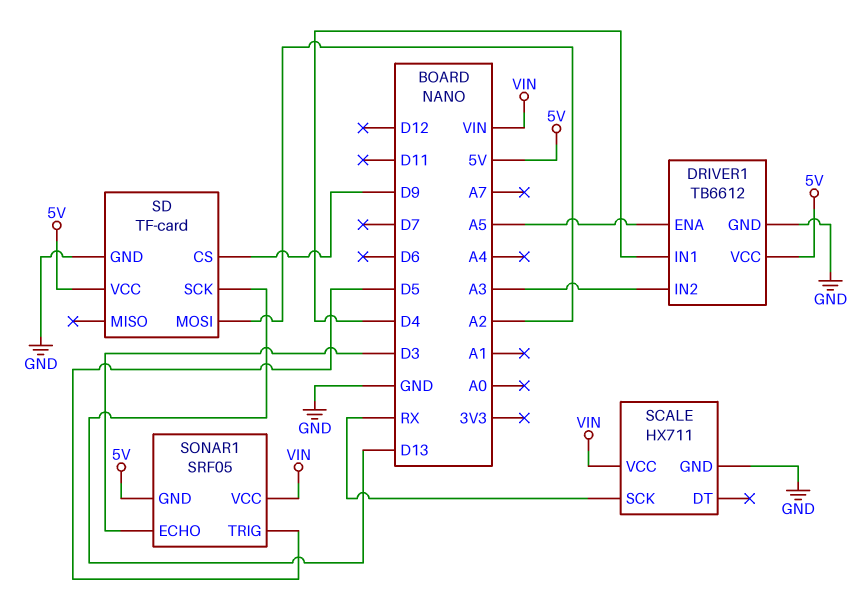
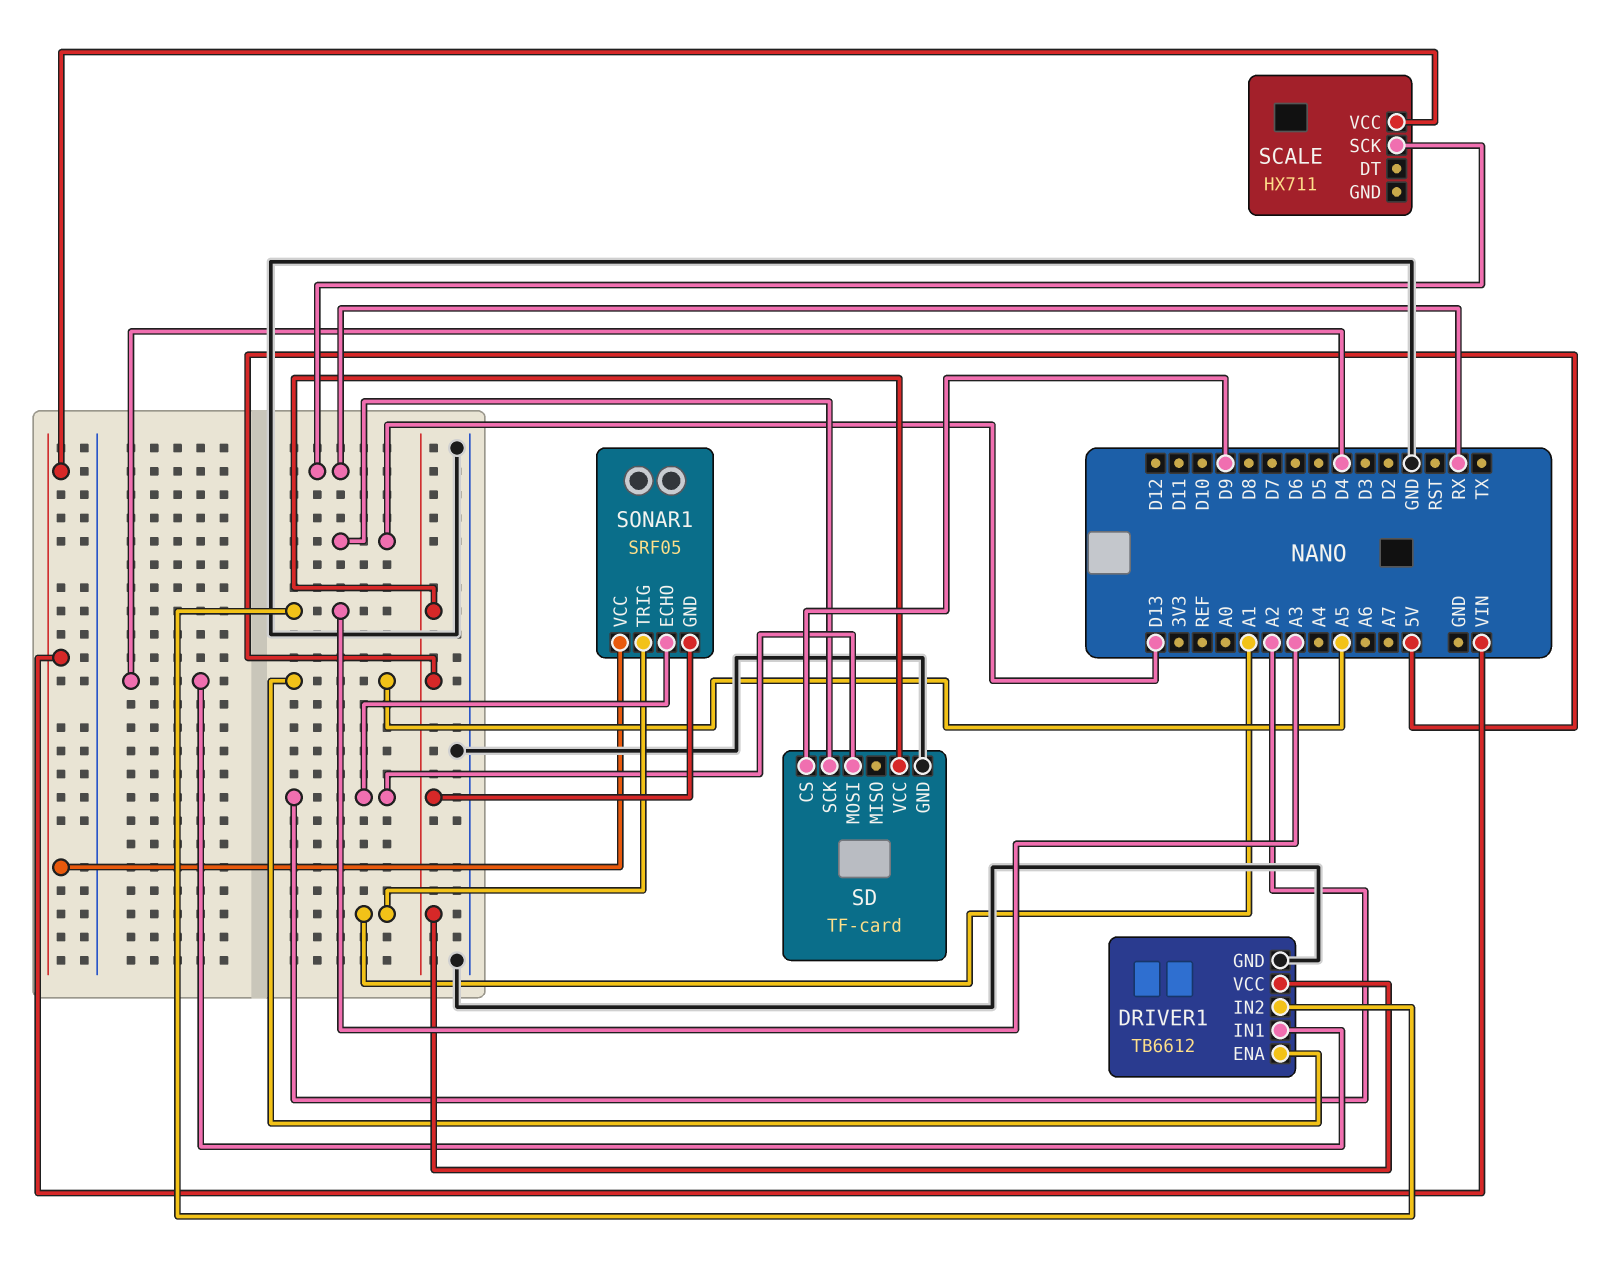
SCALE pin GND: GND -> none
SONAR1 pin ECHO: D3 -> A2
SONAR1 pin TRIG: D5 -> A1

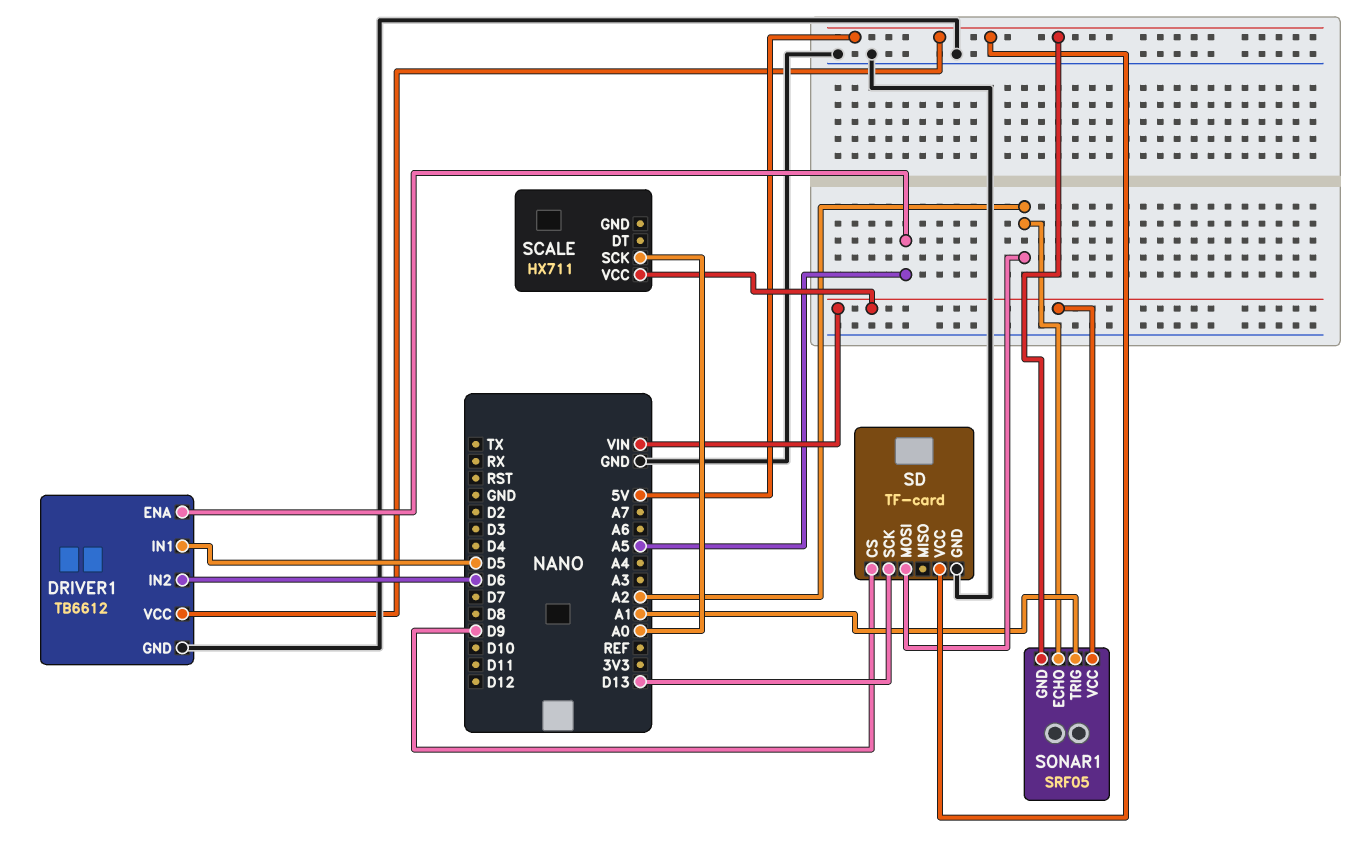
DRIVER1 pin IN1: D4 -> D5
DRIVER1 pin IN2: A3 -> D6
SCALE pin SCK: RX -> A0

